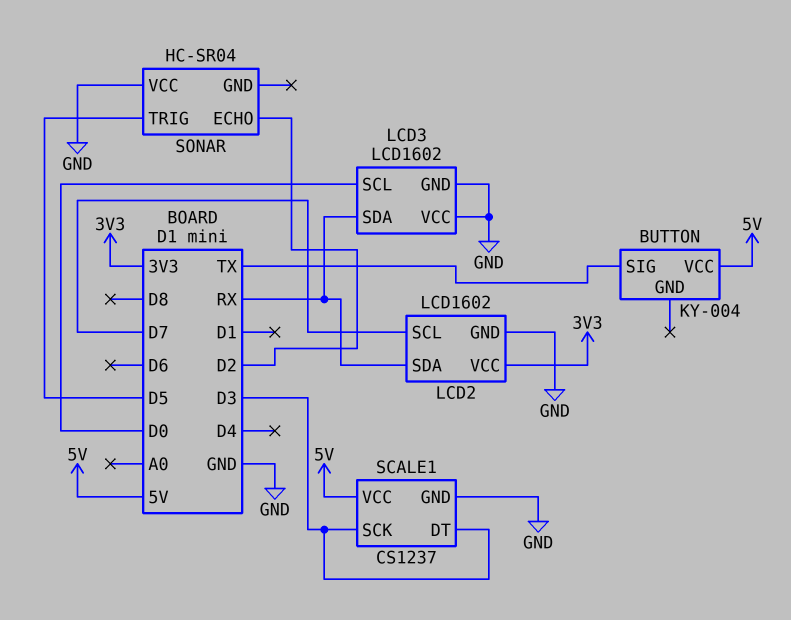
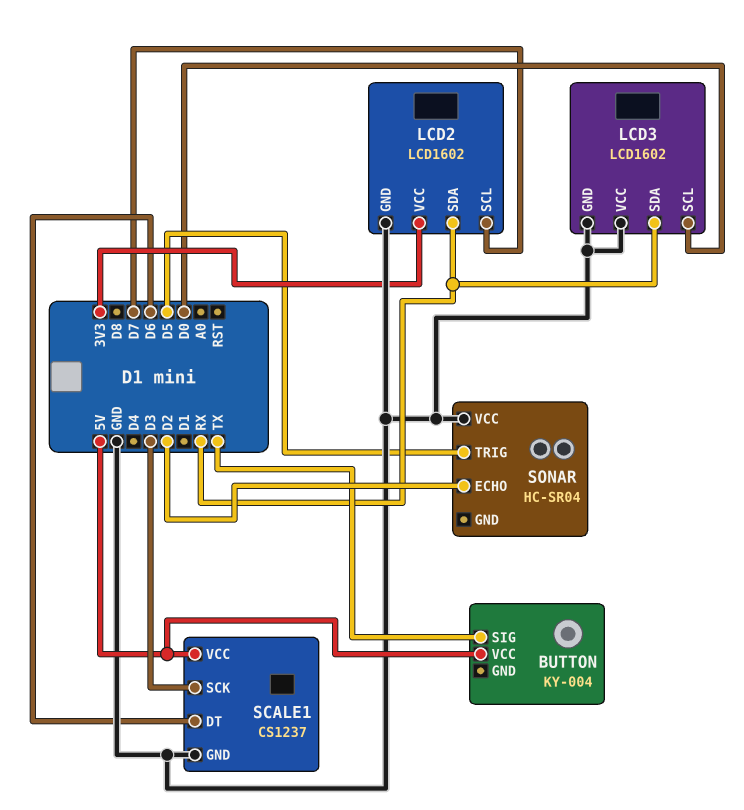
SCALE1 pin DT: D3 -> D6

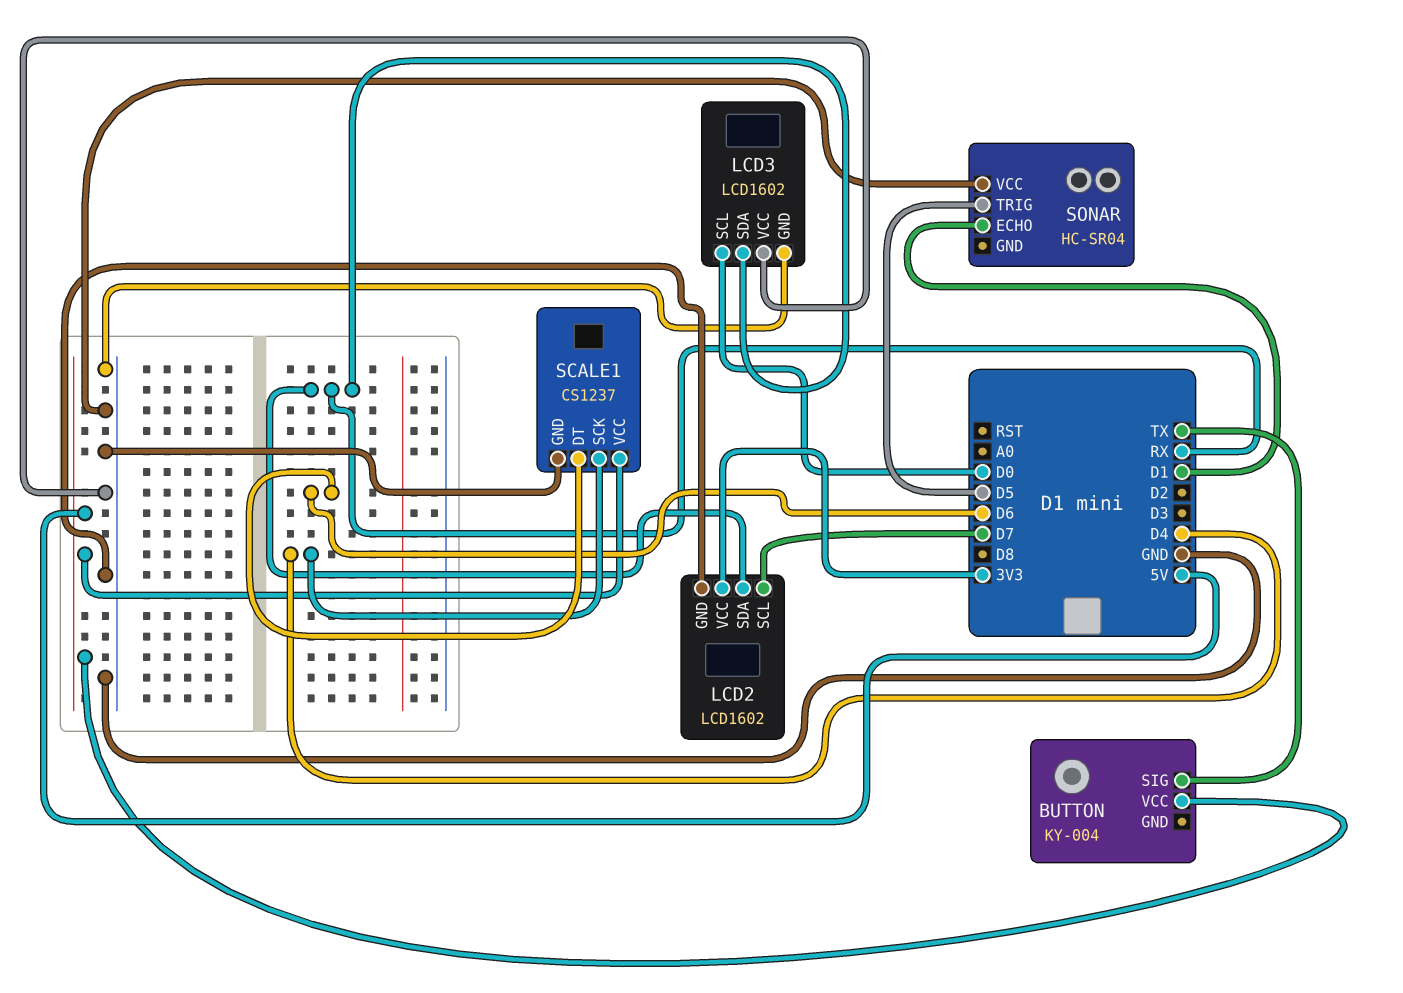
SCALE1 pin SCK: D3 -> D4
SONAR pin ECHO: D2 -> D1

